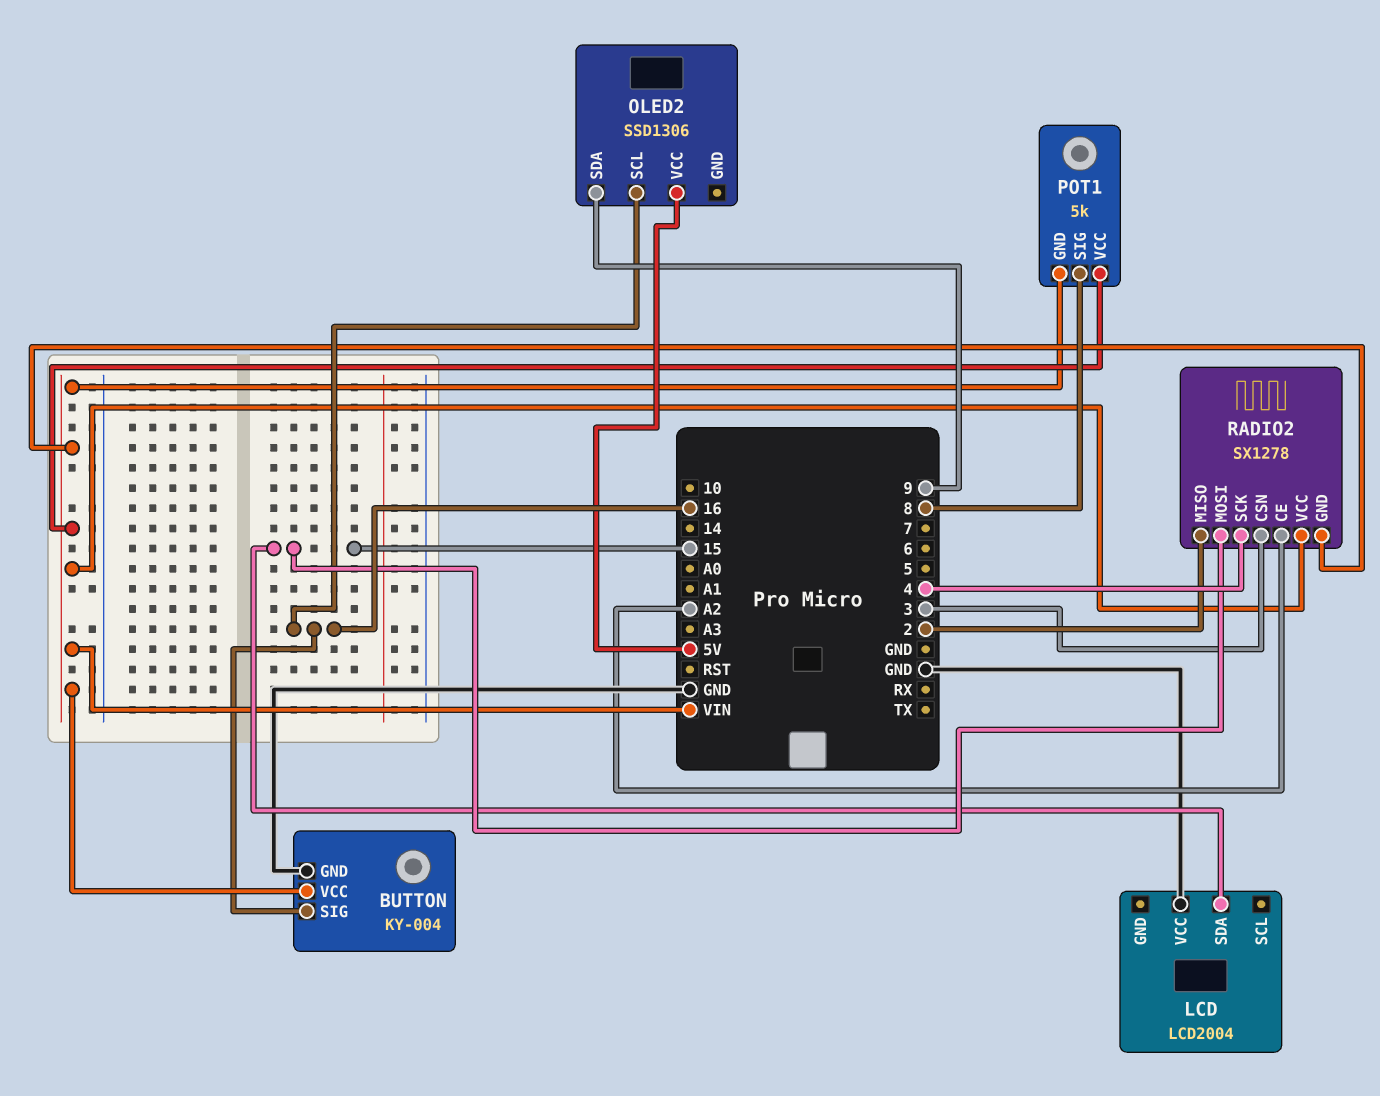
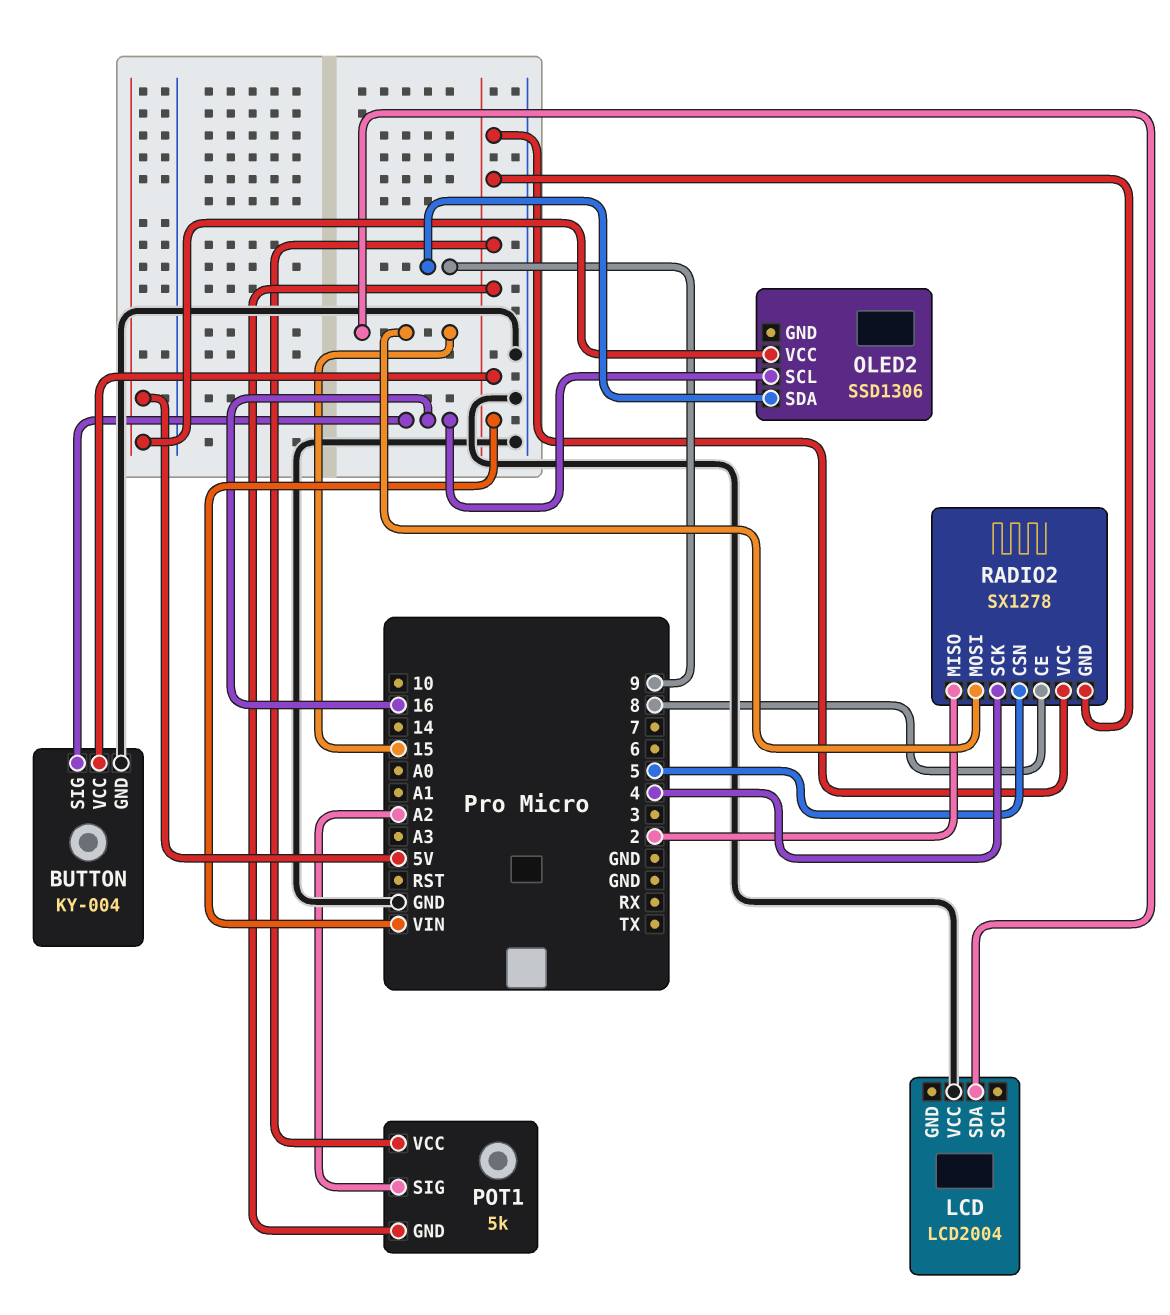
POT1 pin SIG: 8 -> A2
RADIO2 pin CE: A2 -> 8
RADIO2 pin CSN: 3 -> 5

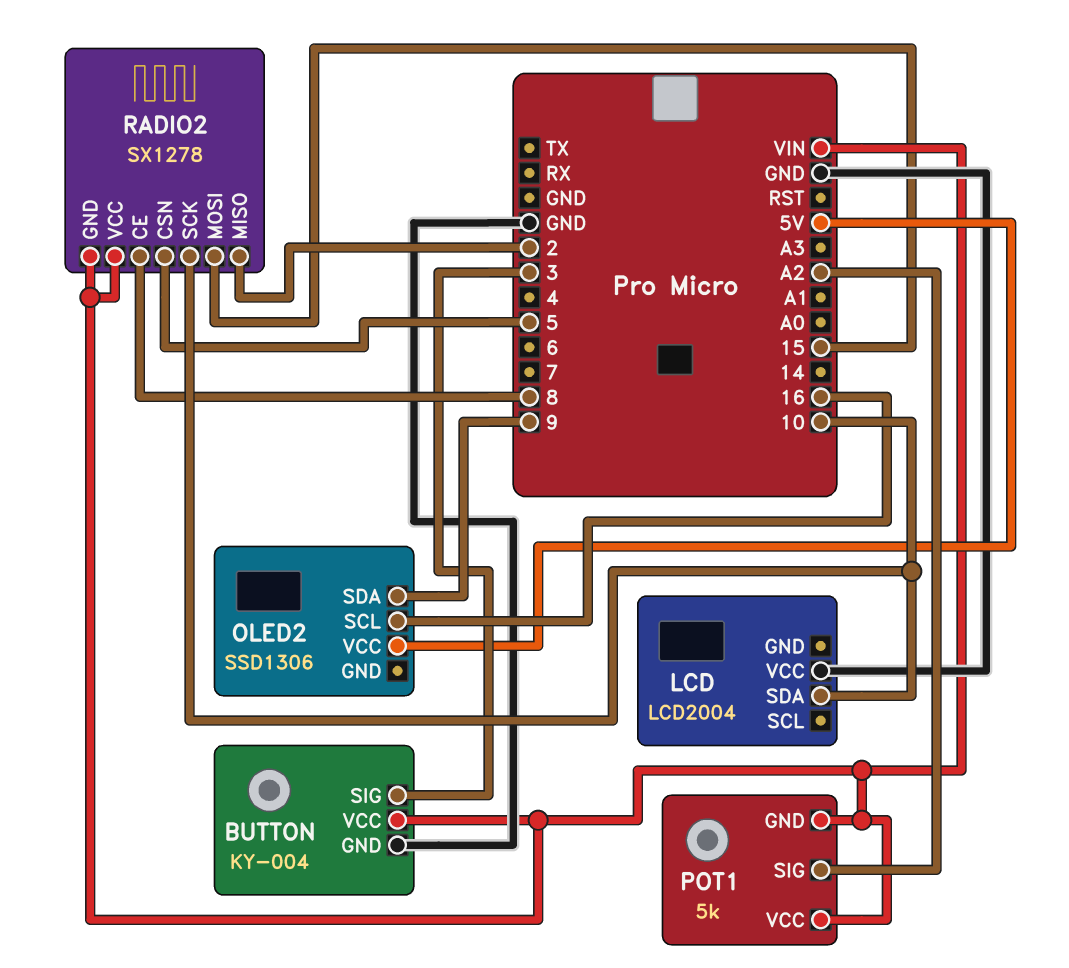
BUTTON pin SIG: 16 -> 3
LCD pin SDA: 15 -> 10
RADIO2 pin SCK: 4 -> 10

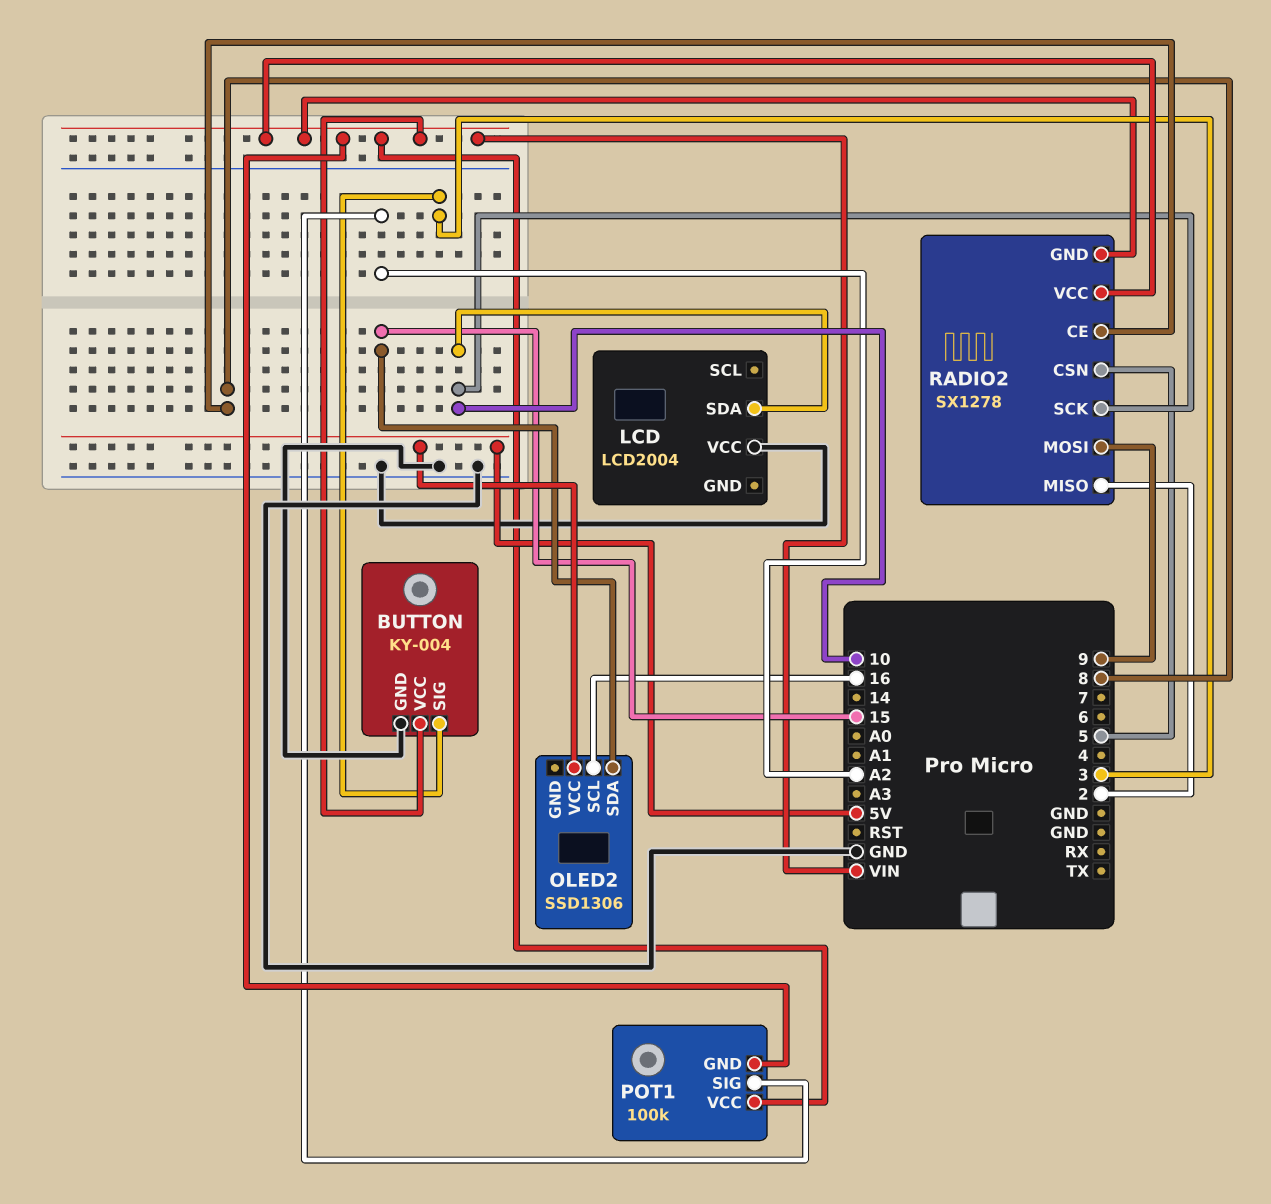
OLED2 pin SDA: 9 -> 15
POT1: 5k -> 100k
RADIO2 pin MOSI: 15 -> 9

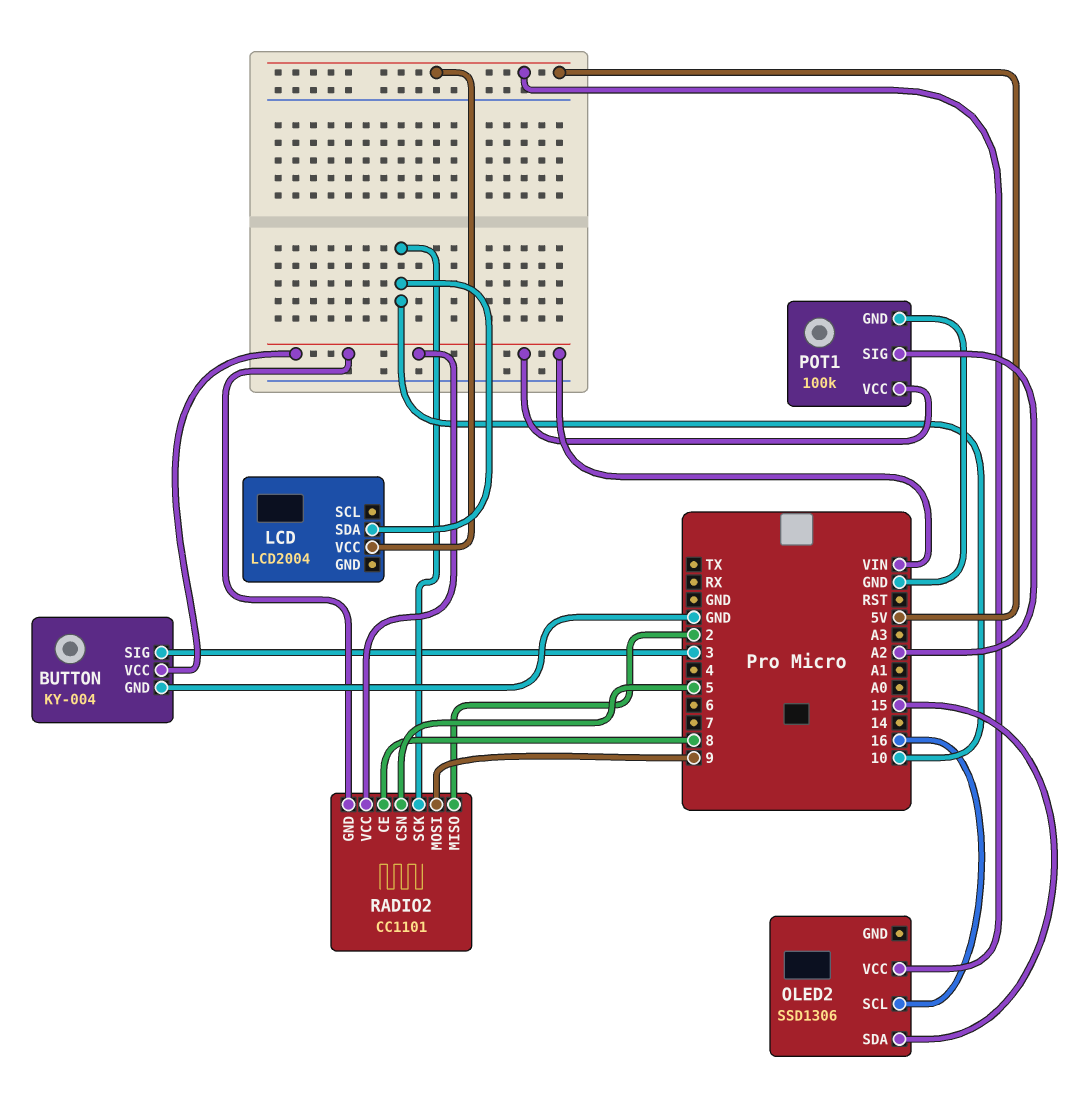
LCD pin VCC: GND -> 5V
POT1 pin GND: VIN -> GND
RADIO2: SX1278 -> CC1101

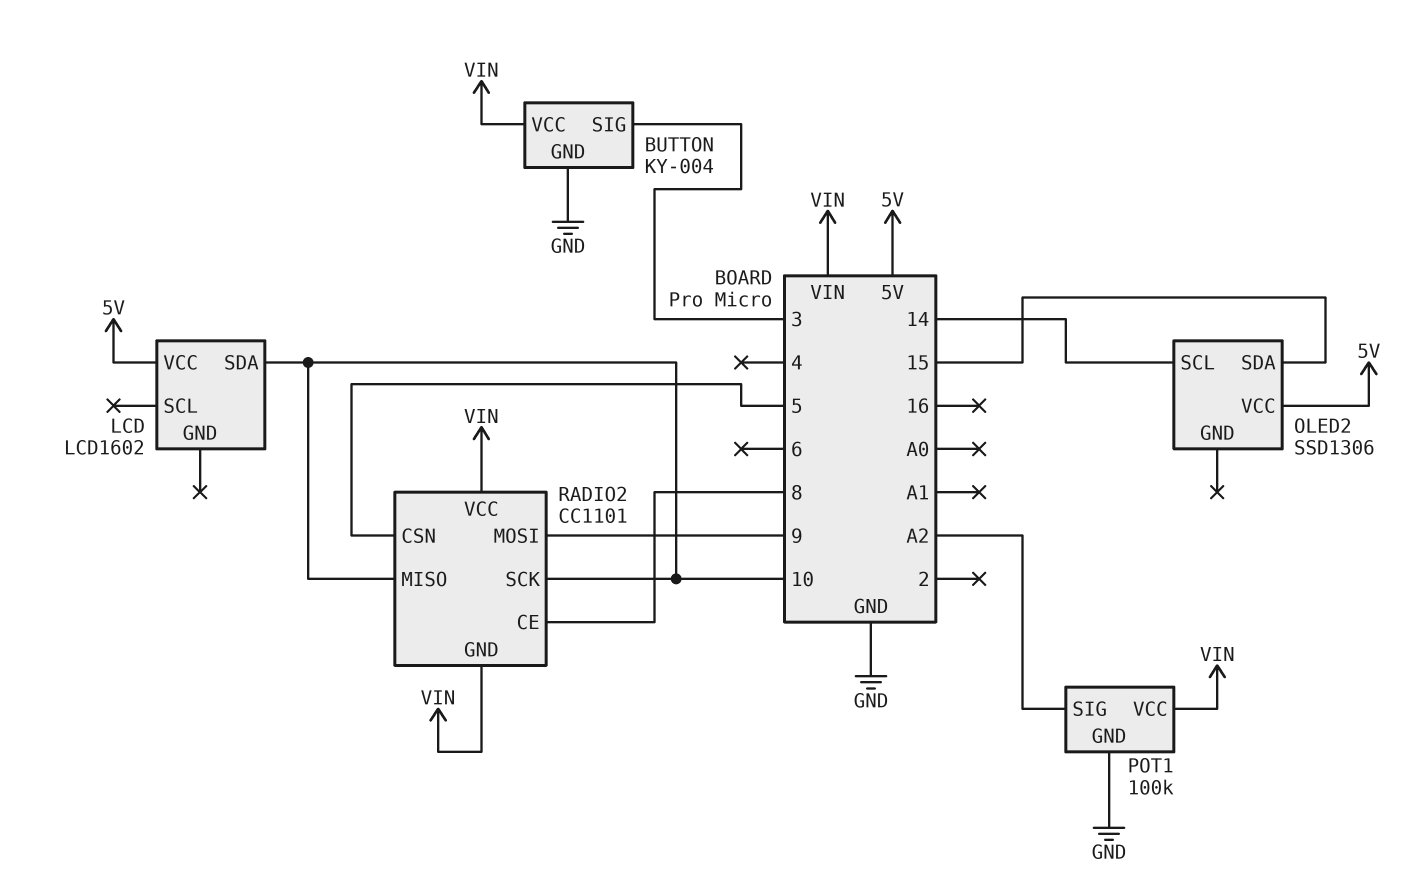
LCD: LCD2004 -> LCD1602
OLED2 pin SCL: 16 -> 14
RADIO2 pin MISO: 2 -> 10

